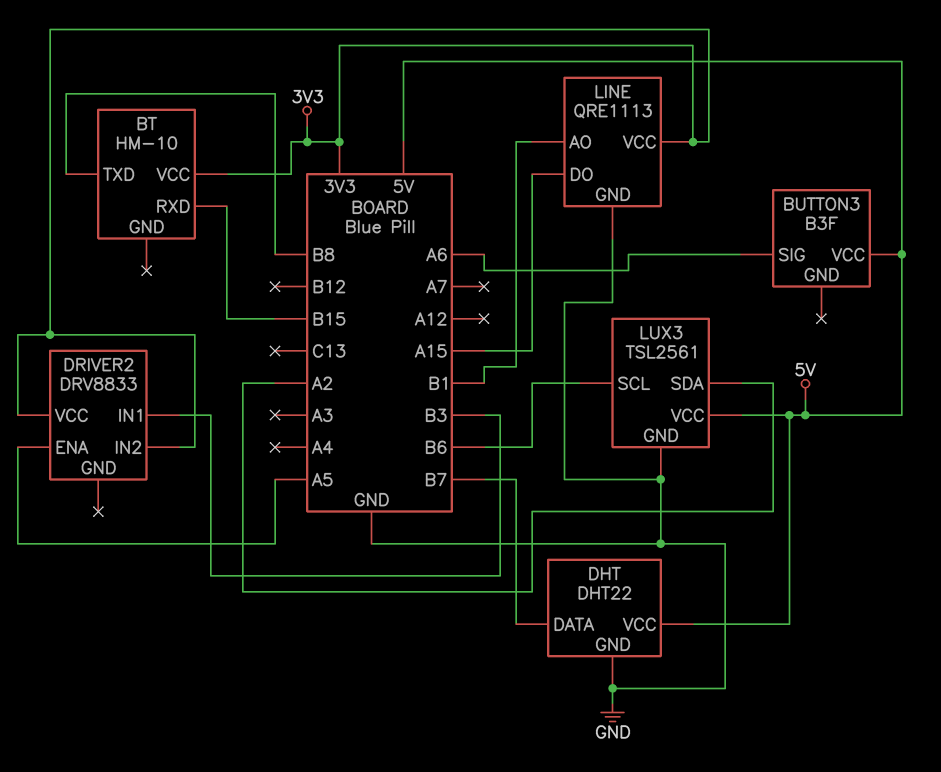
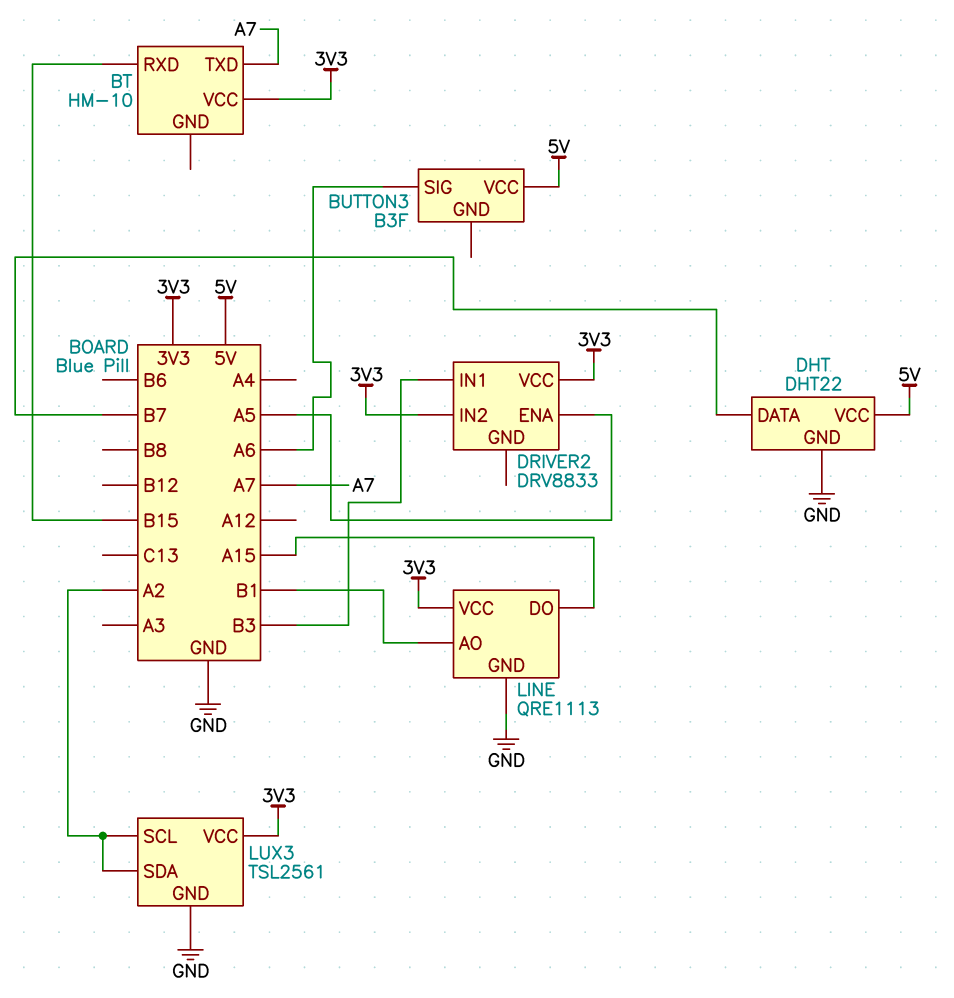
BT pin TXD: B8 -> A7
LUX3 pin SCL: B6 -> A2
LUX3 pin VCC: 5V -> 3V3

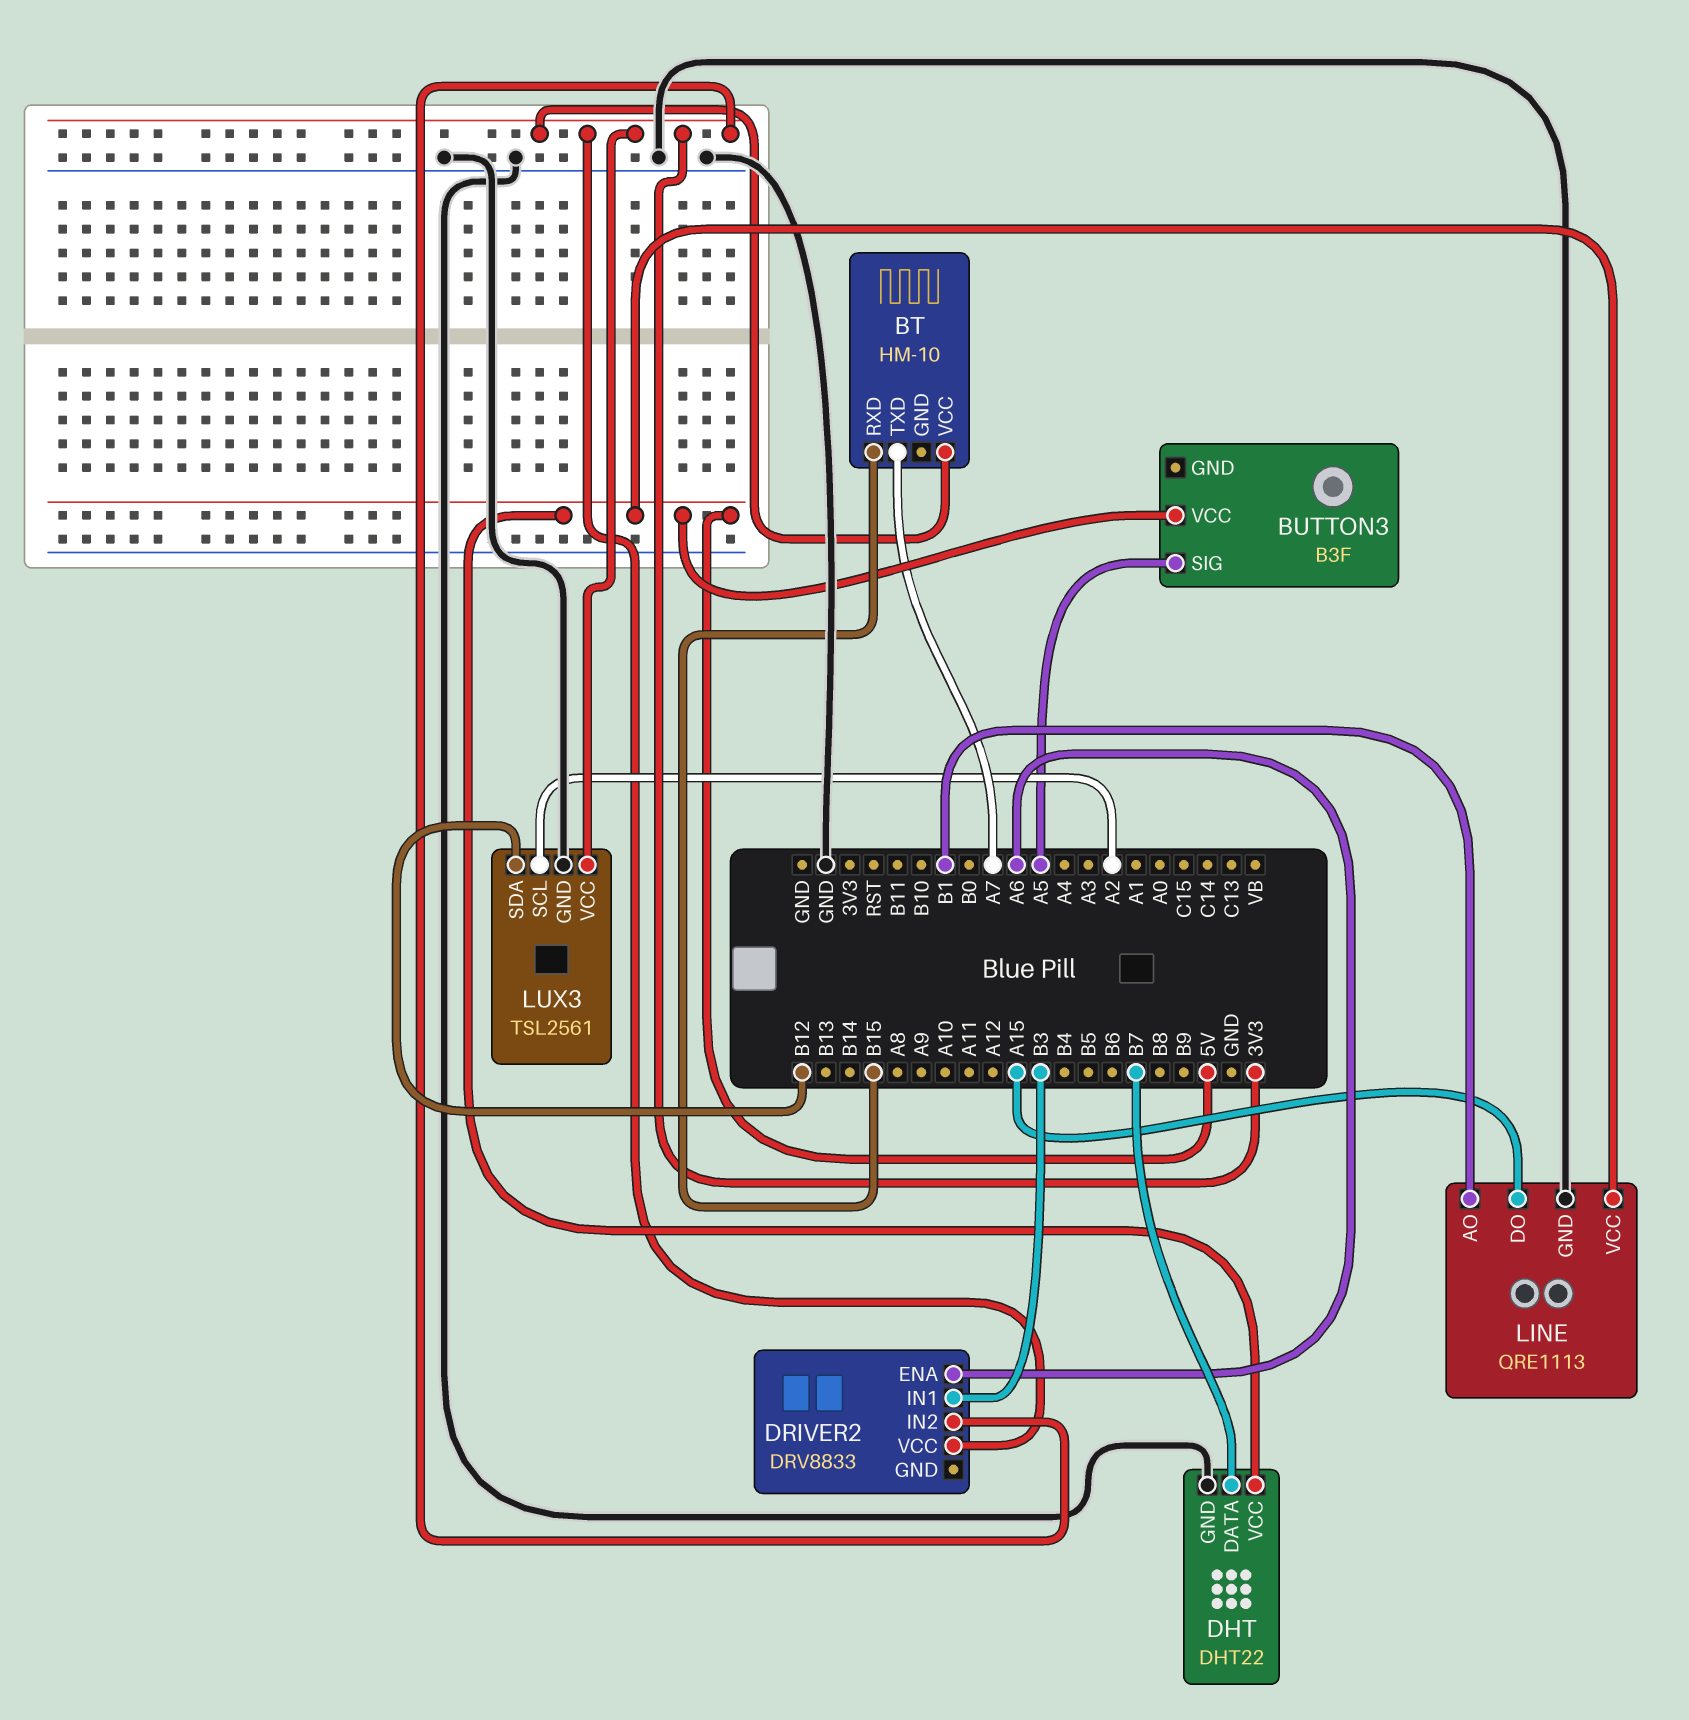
BUTTON3 pin SIG: A6 -> A5
DRIVER2 pin ENA: A5 -> A6
LINE pin VCC: 3V3 -> 5V
LUX3 pin SDA: A2 -> B12

